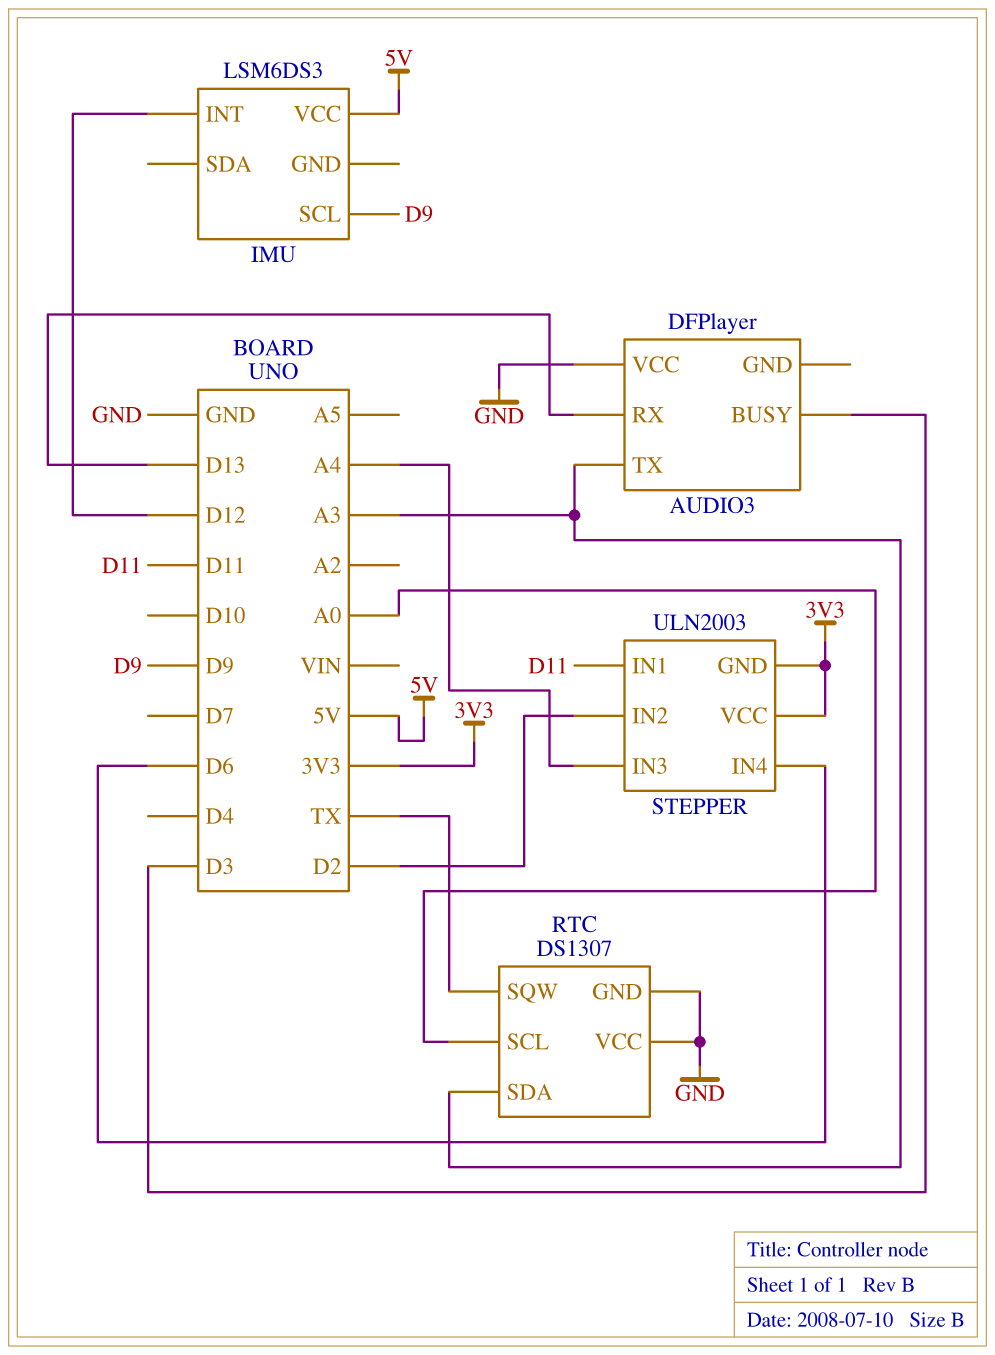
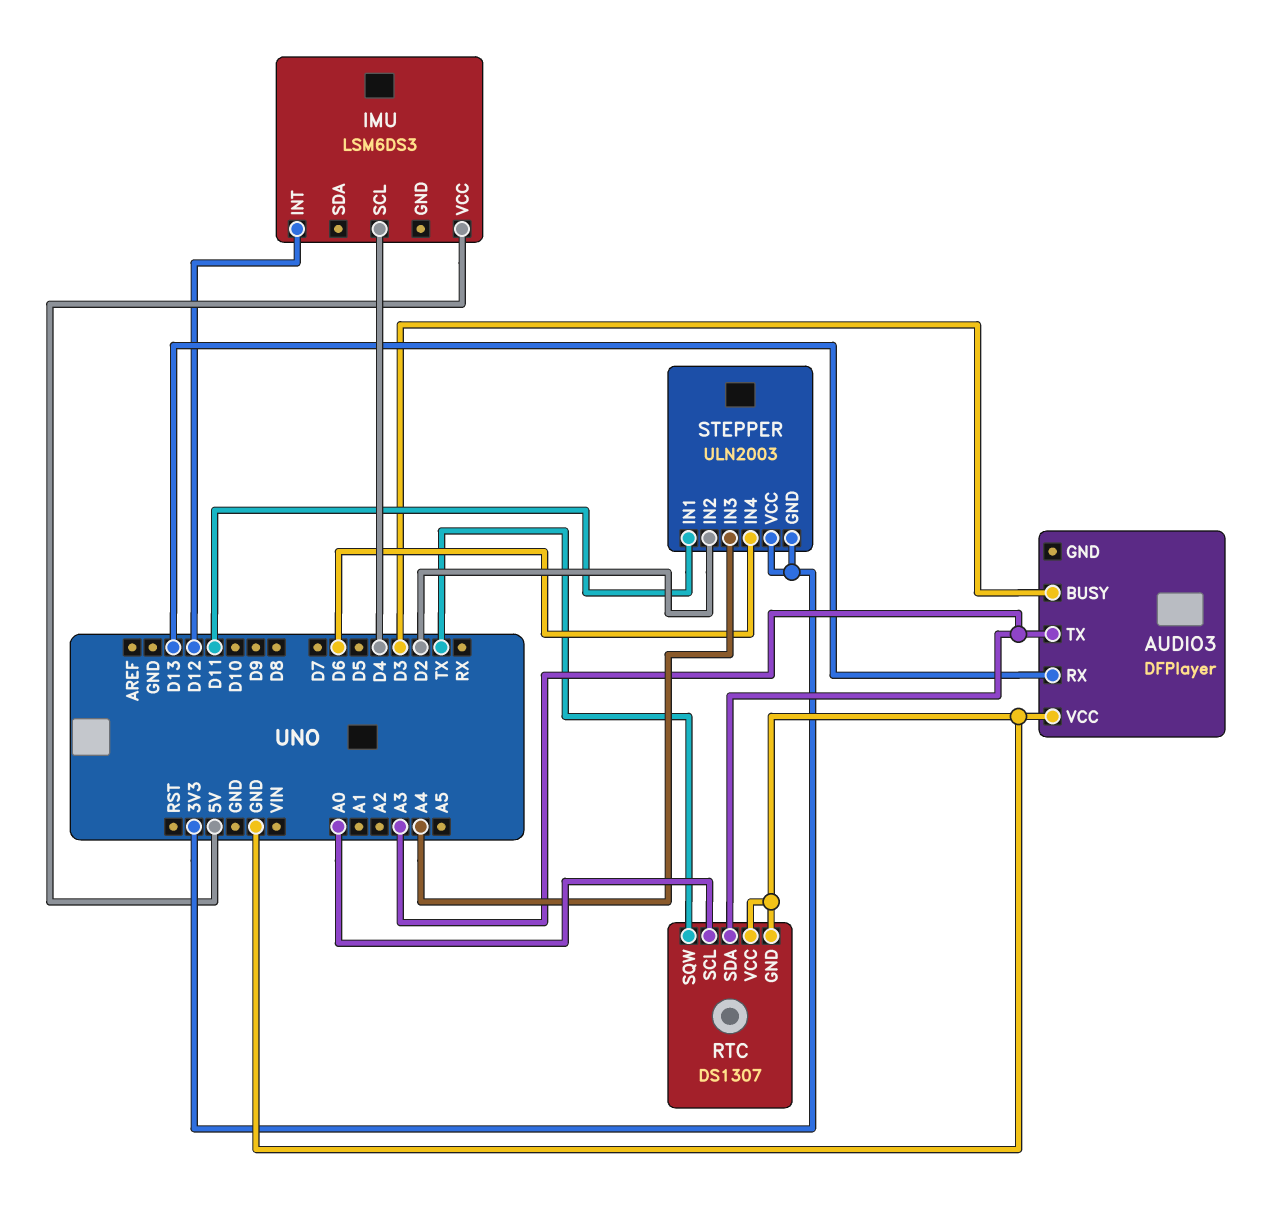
IMU pin SCL: D9 -> D4

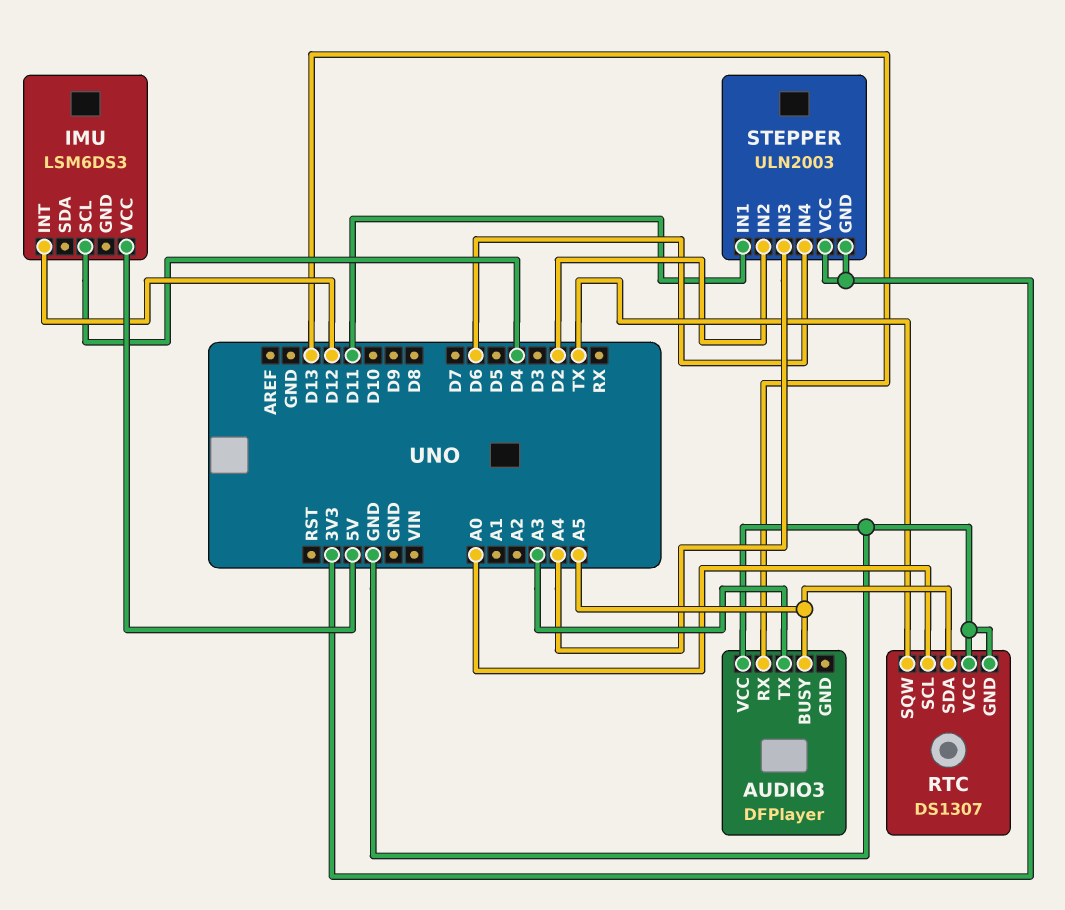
AUDIO3 pin BUSY: D3 -> A5
RTC pin SDA: A3 -> A5

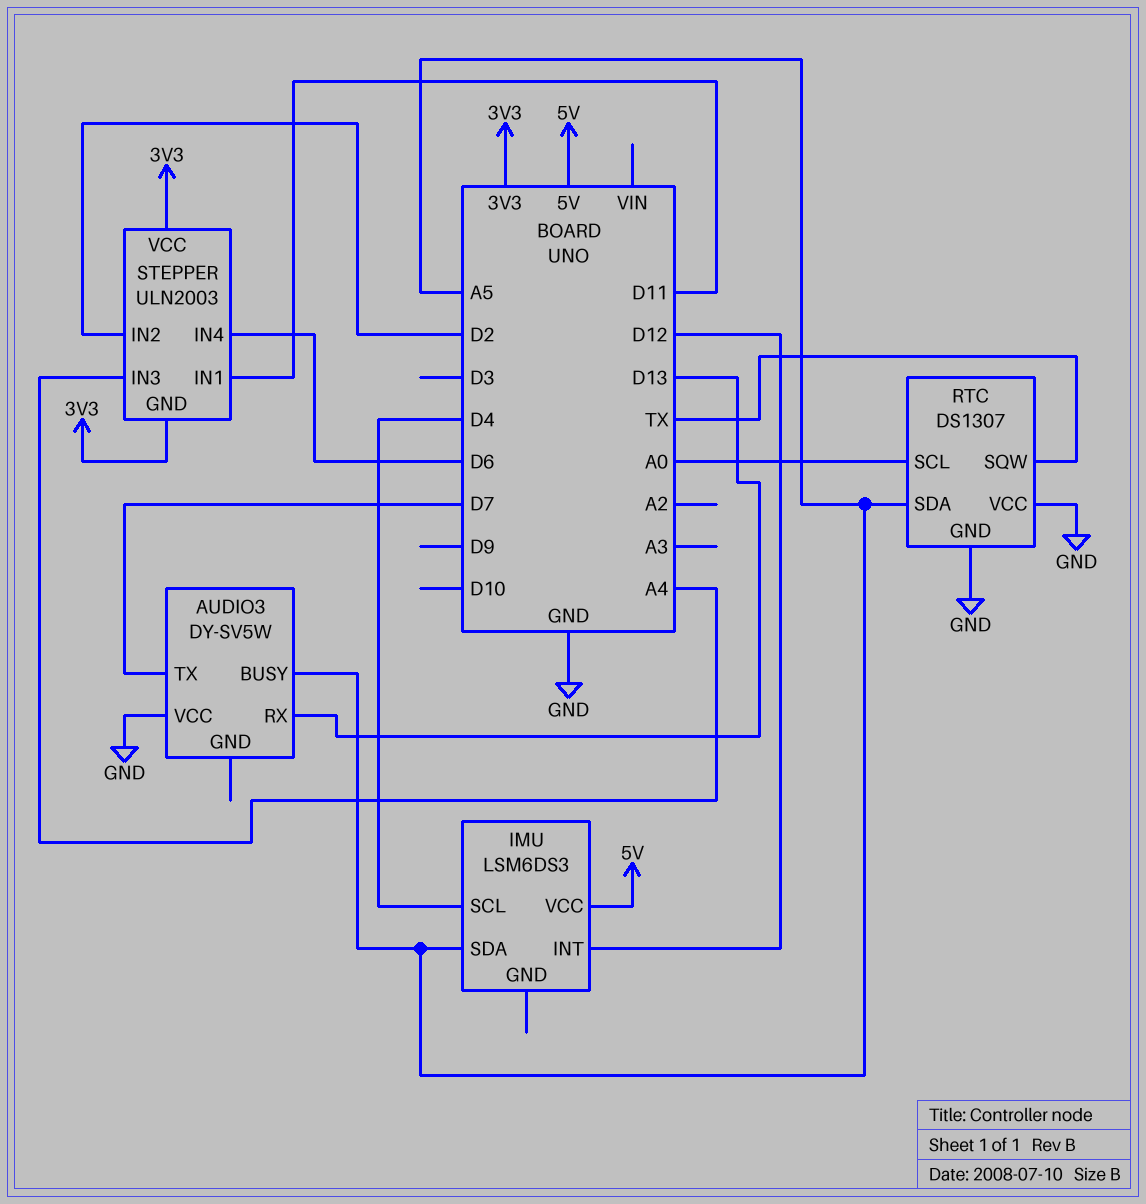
AUDIO3: DFPlayer -> DY-SV5W
AUDIO3 pin TX: A3 -> D7
IMU pin SDA: none -> A5

